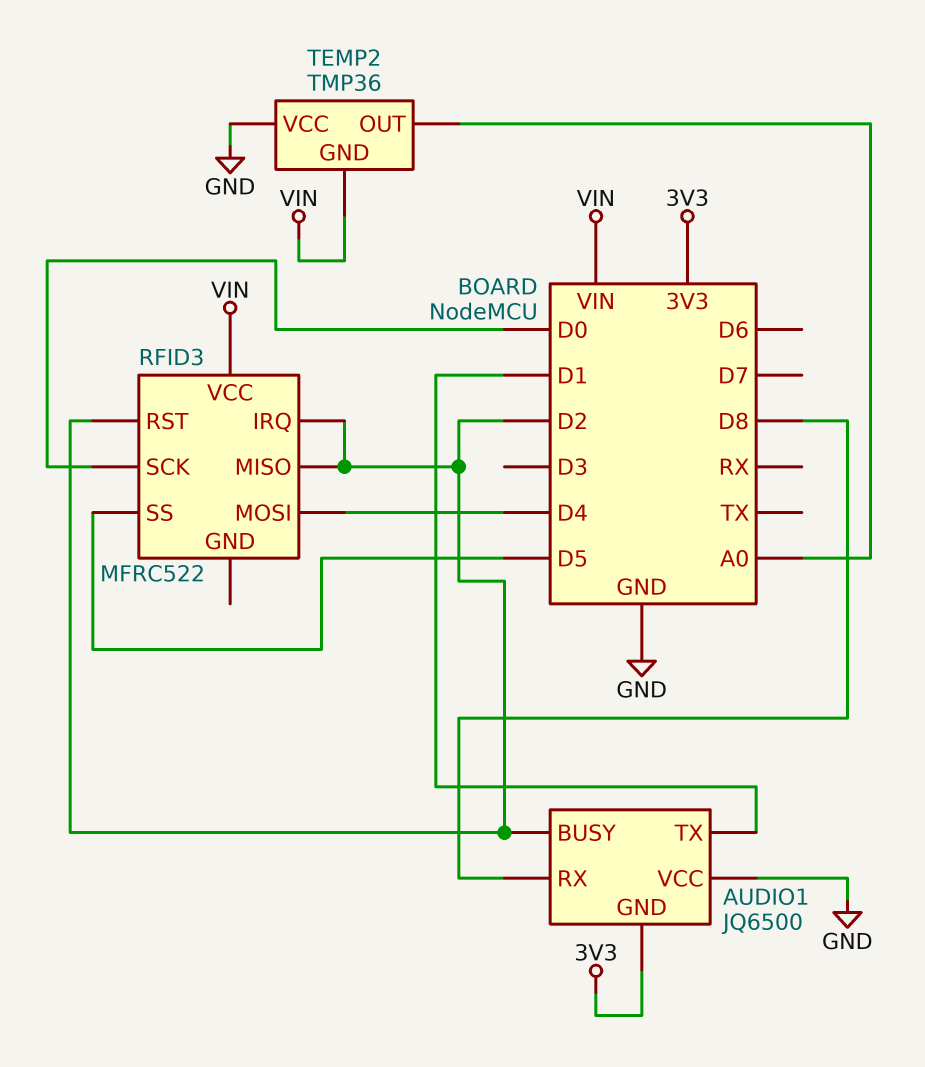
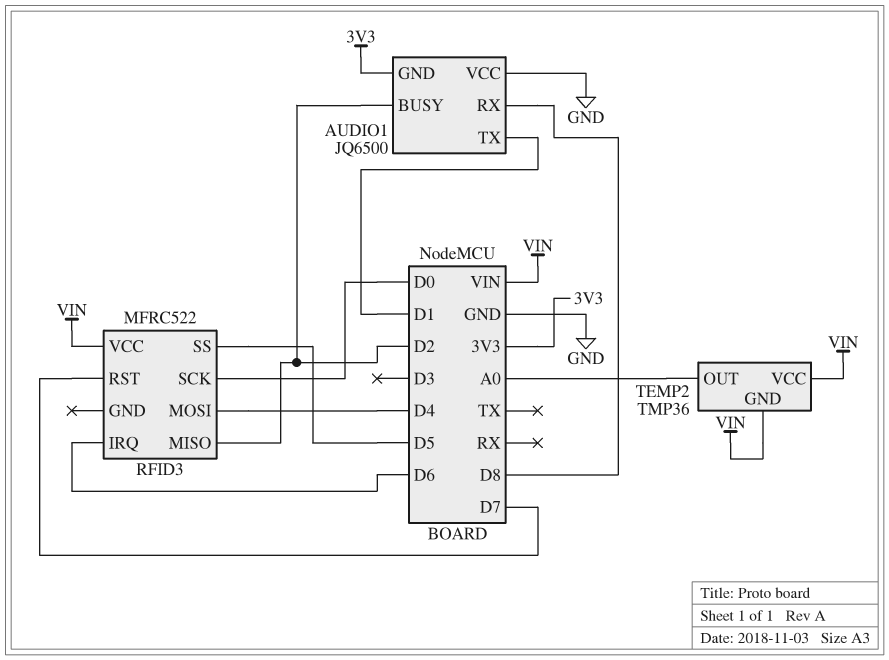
RFID3 pin IRQ: D2 -> D6
RFID3 pin RST: D2 -> D7
TEMP2 pin VCC: GND -> VIN

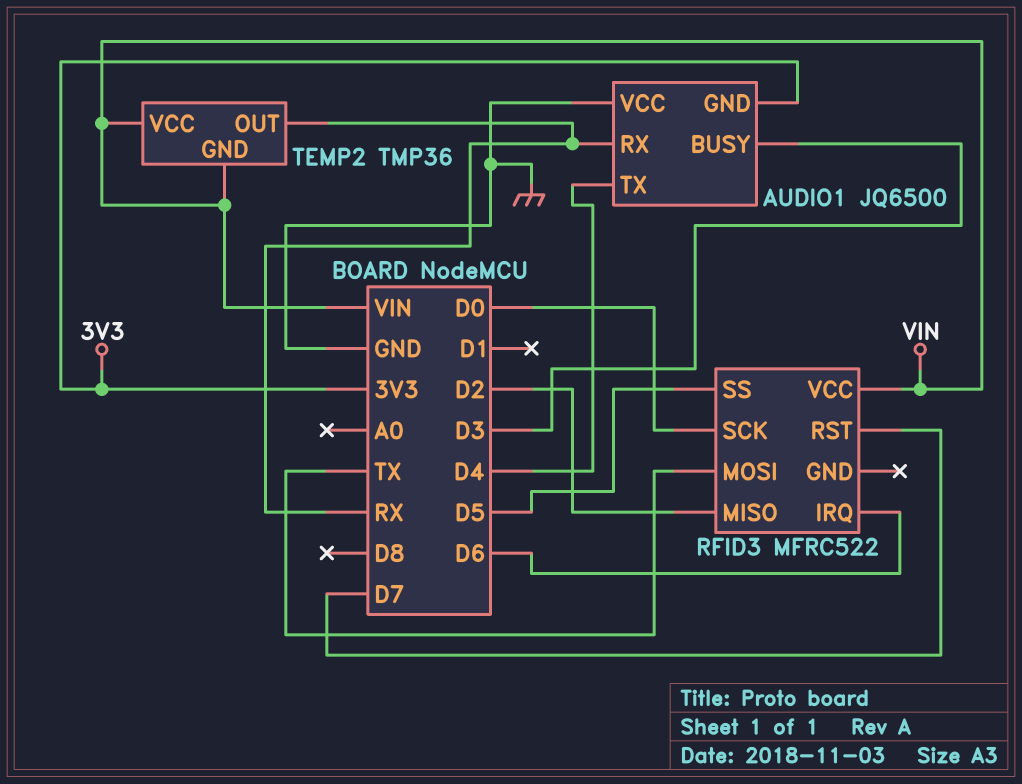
AUDIO1 pin BUSY: D2 -> D3
AUDIO1 pin RX: D8 -> RX
AUDIO1 pin TX: D1 -> D4
RFID3 pin MOSI: D4 -> TX
TEMP2 pin OUT: A0 -> RX

